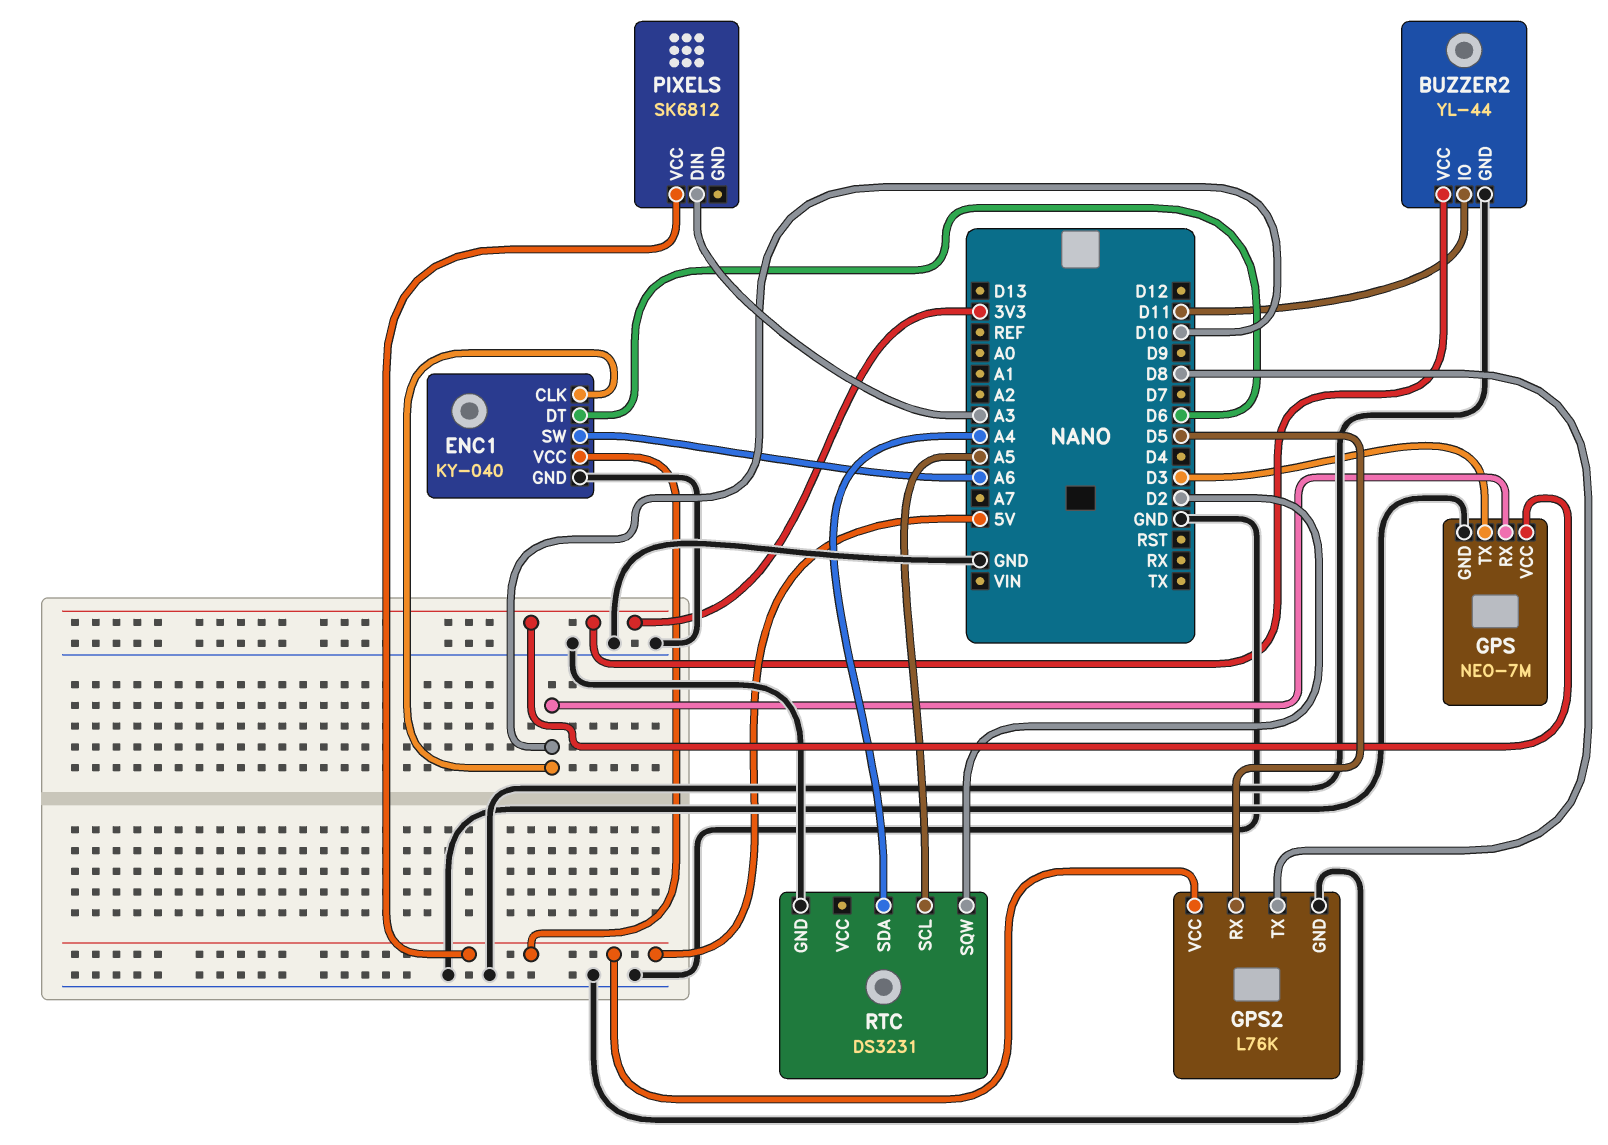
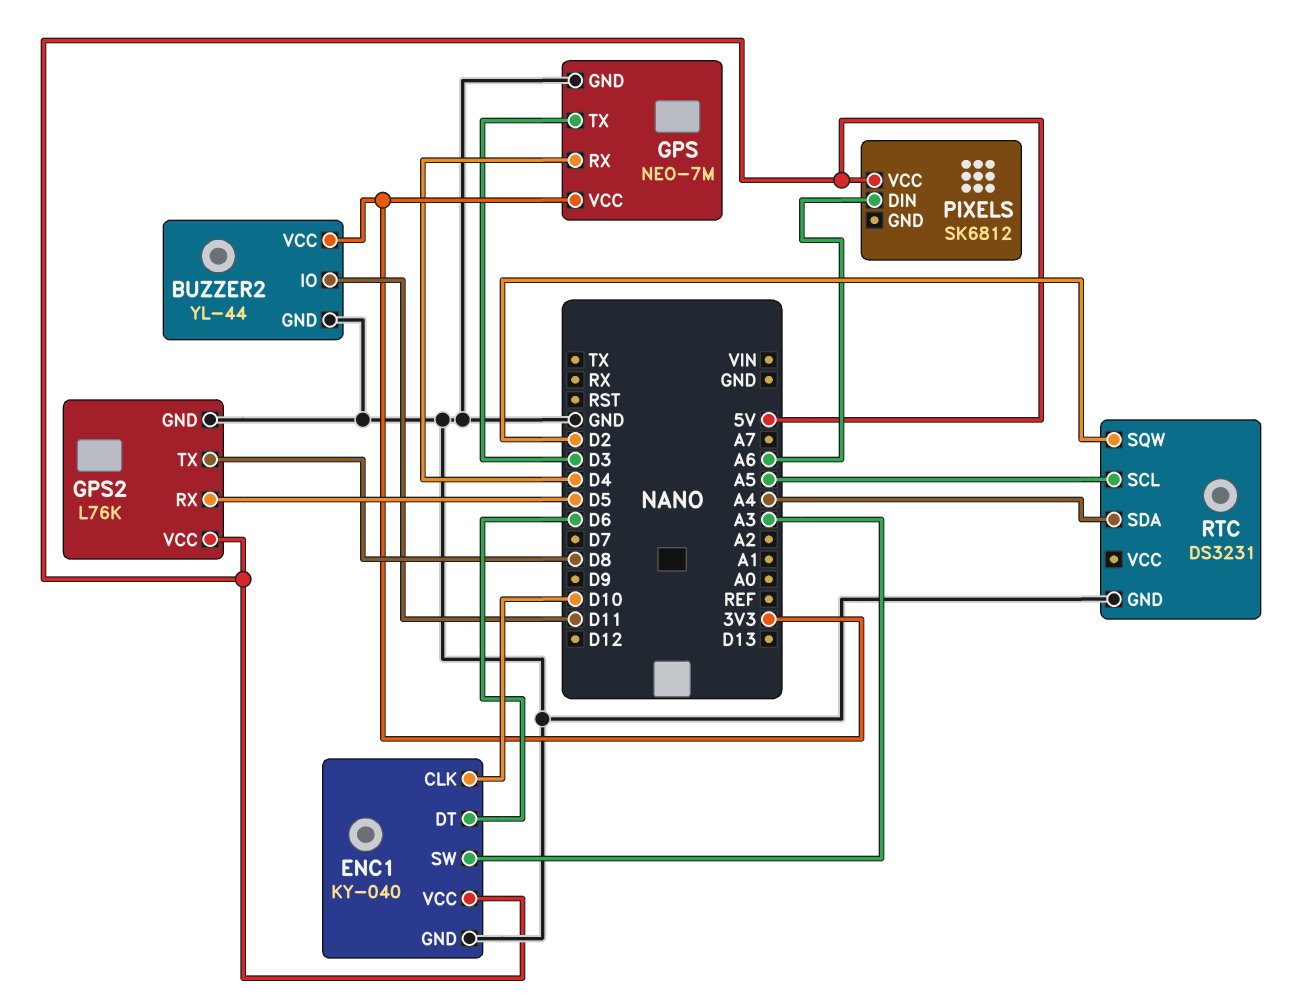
ENC1 pin SW: A6 -> A3
GPS pin RX: D10 -> D4
PIXELS pin DIN: A3 -> A6

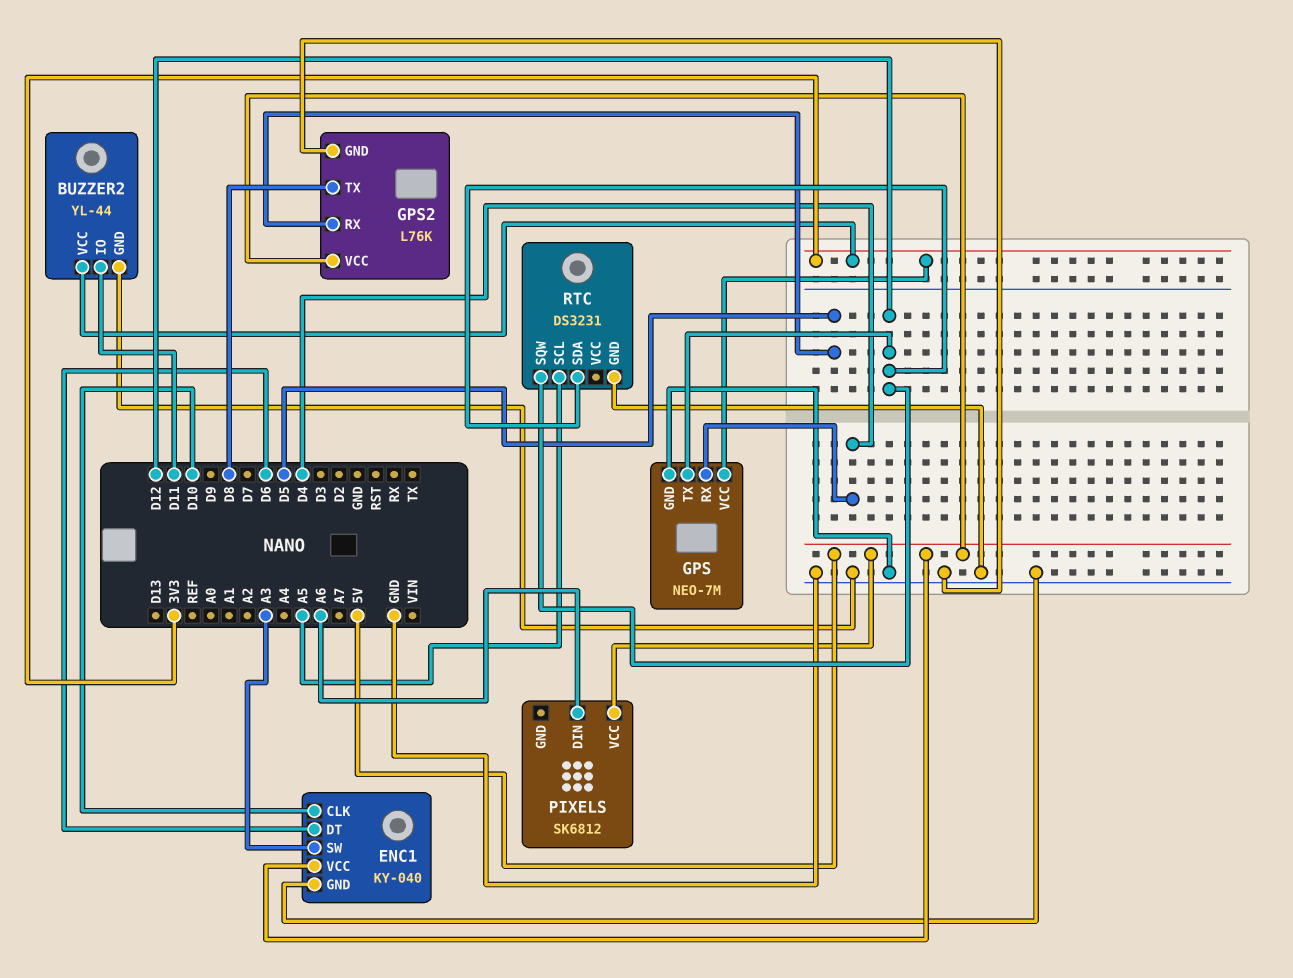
GPS pin TX: D3 -> D12
RTC pin SDA: A4 -> D12
RTC pin SQW: D2 -> D12

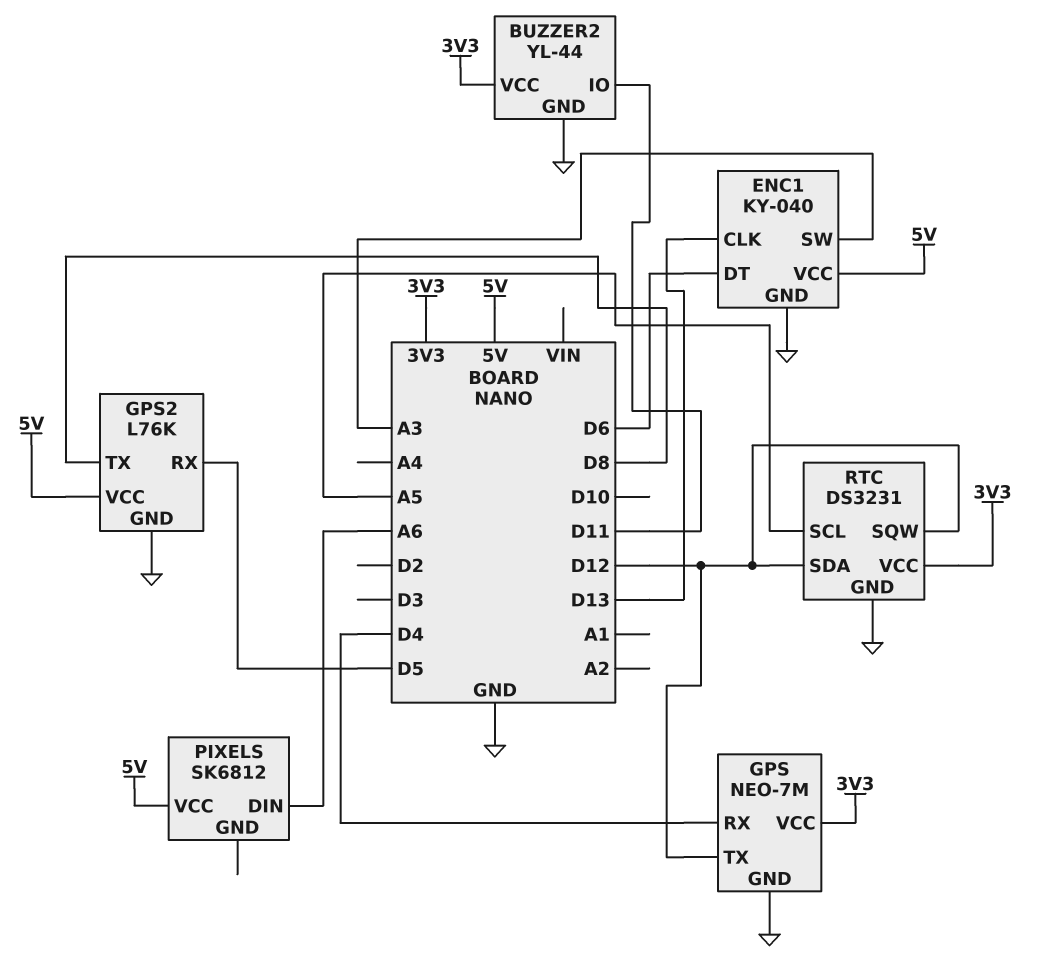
ENC1 pin CLK: D10 -> D13
RTC pin VCC: none -> 3V3

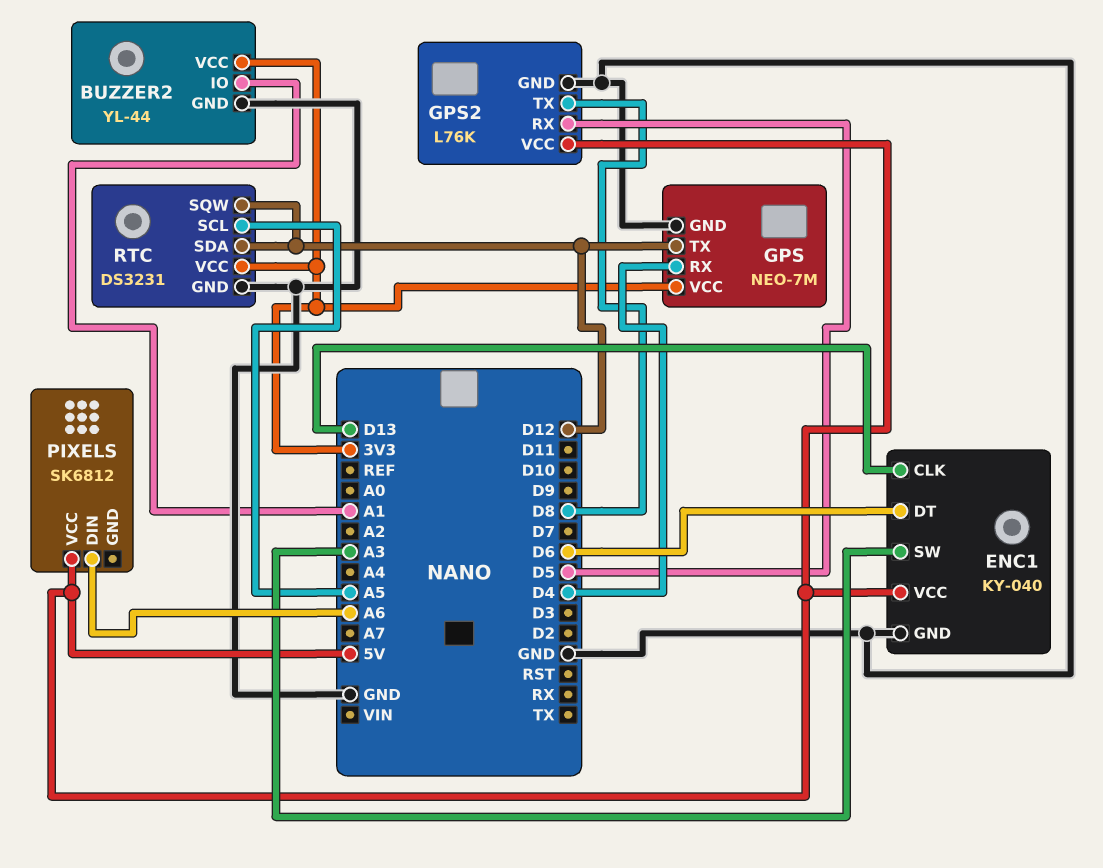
BUZZER2 pin IO: D11 -> A1

